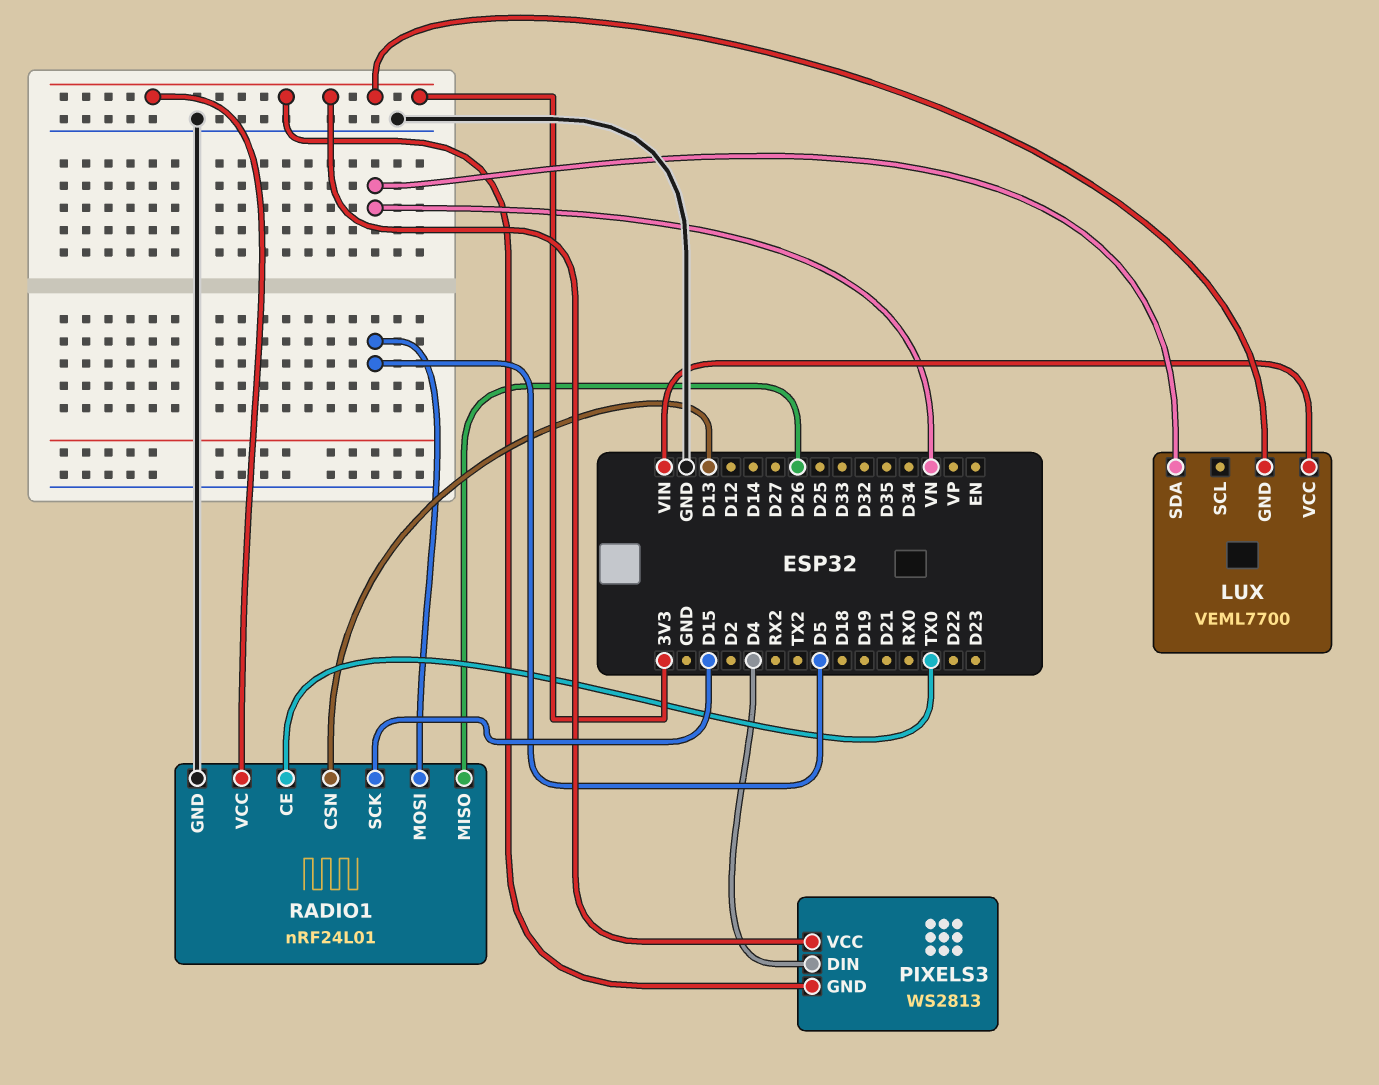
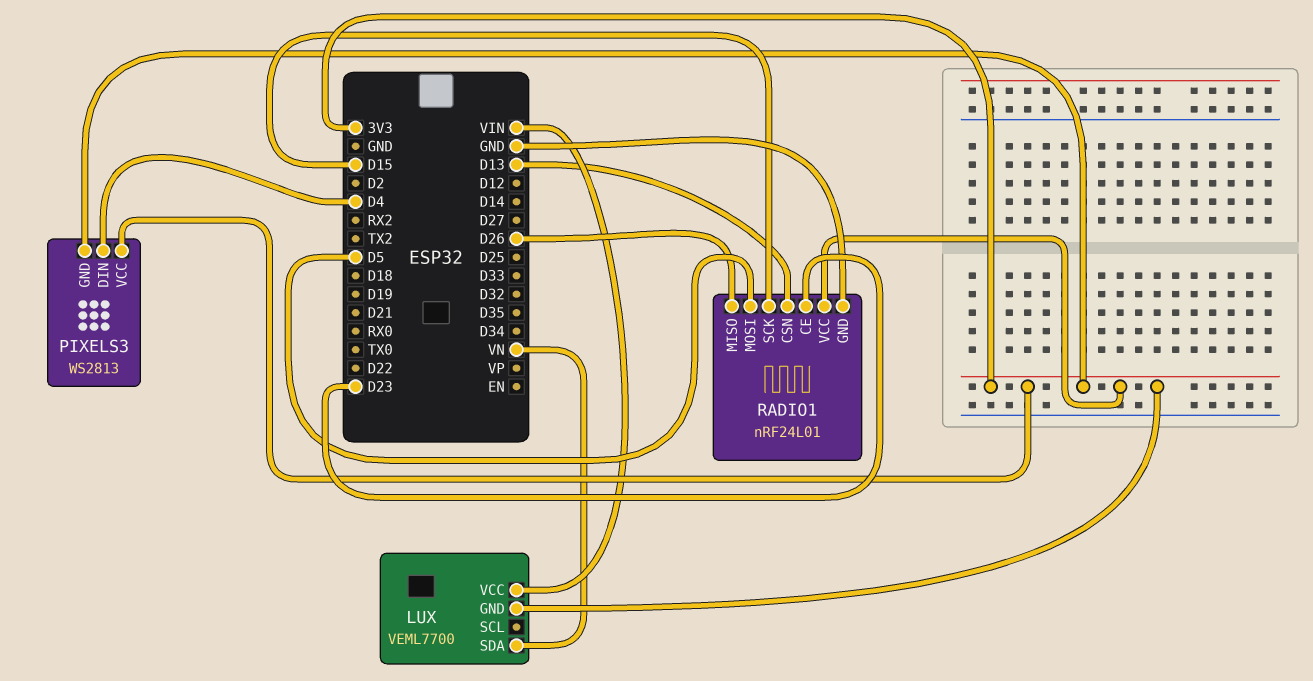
RADIO1 pin CE: TX0 -> D23

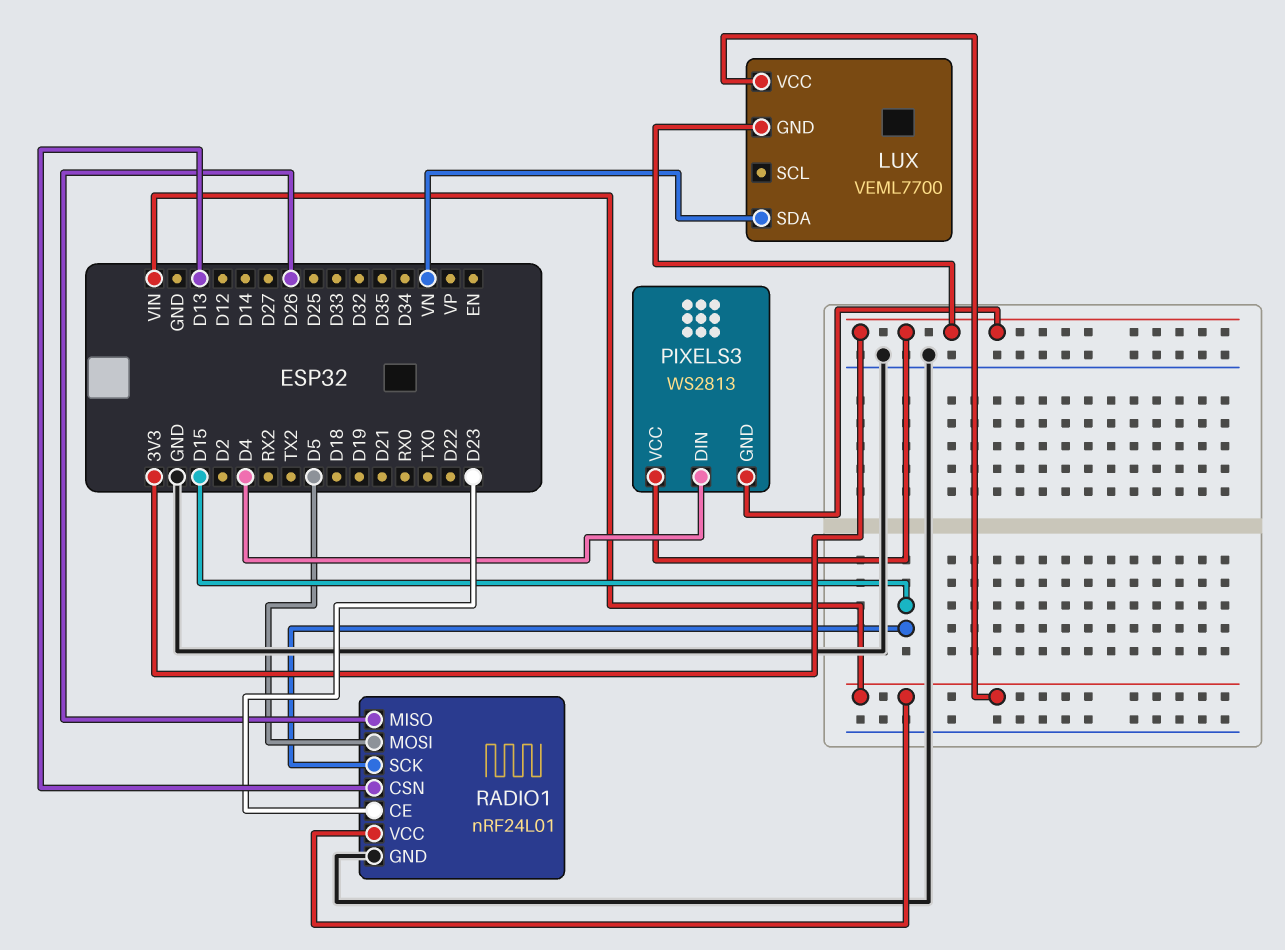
RADIO1 pin VCC: 3V3 -> VIN

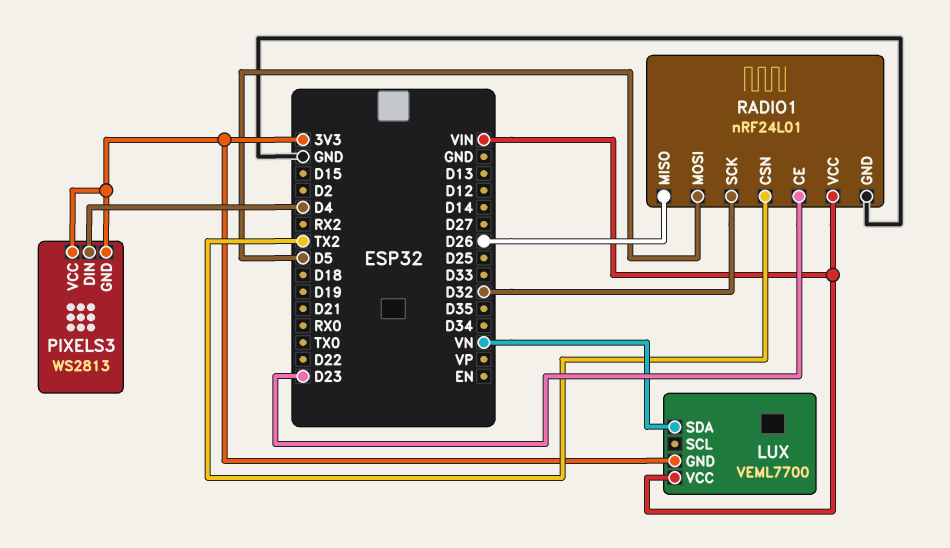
RADIO1 pin CSN: D13 -> TX2
RADIO1 pin SCK: D15 -> D32

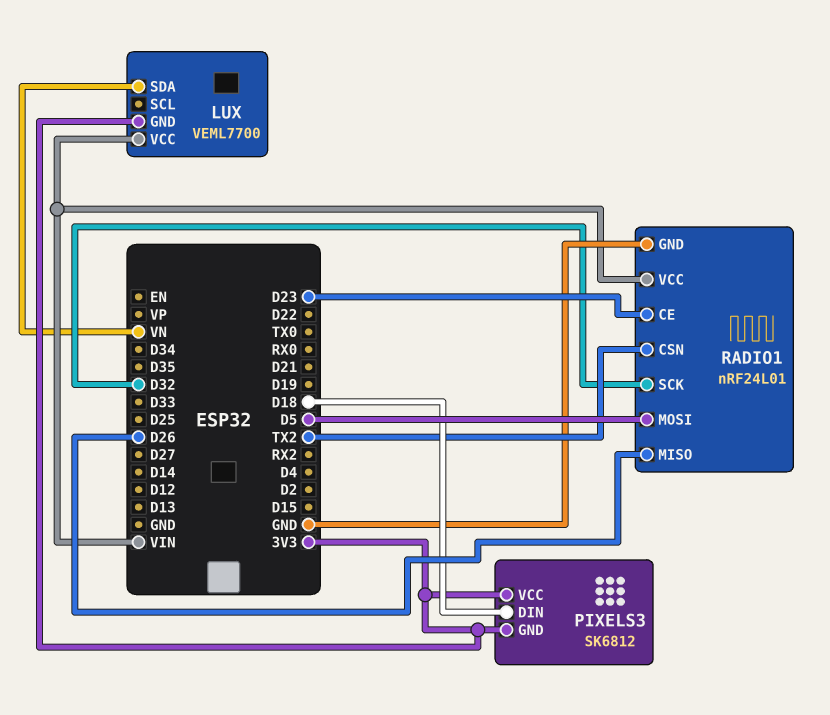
PIXELS3: WS2813 -> SK6812
PIXELS3 pin DIN: D4 -> D18

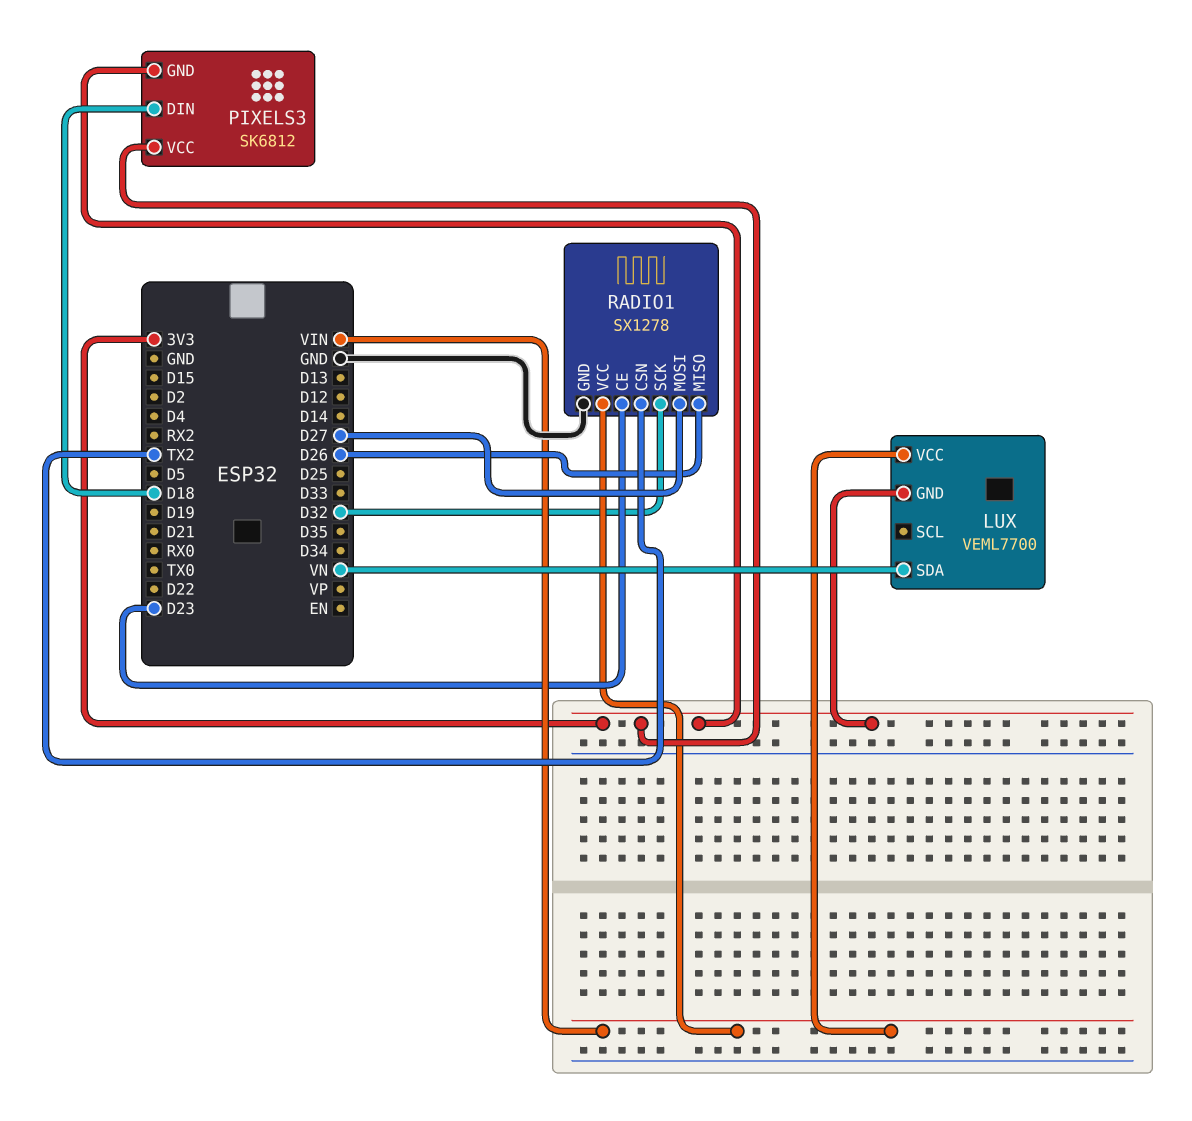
RADIO1: nRF24L01 -> SX1278
RADIO1 pin MOSI: D5 -> D27

